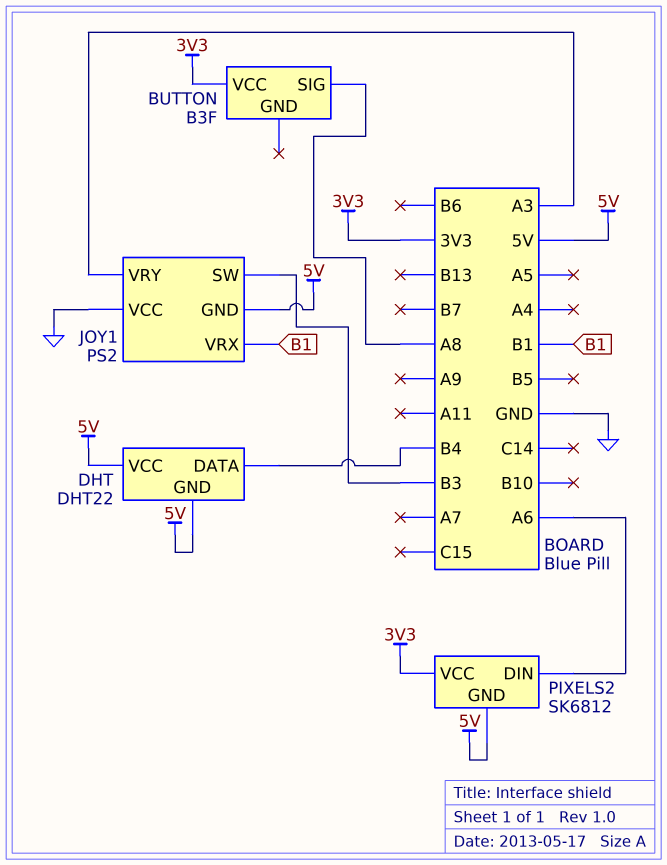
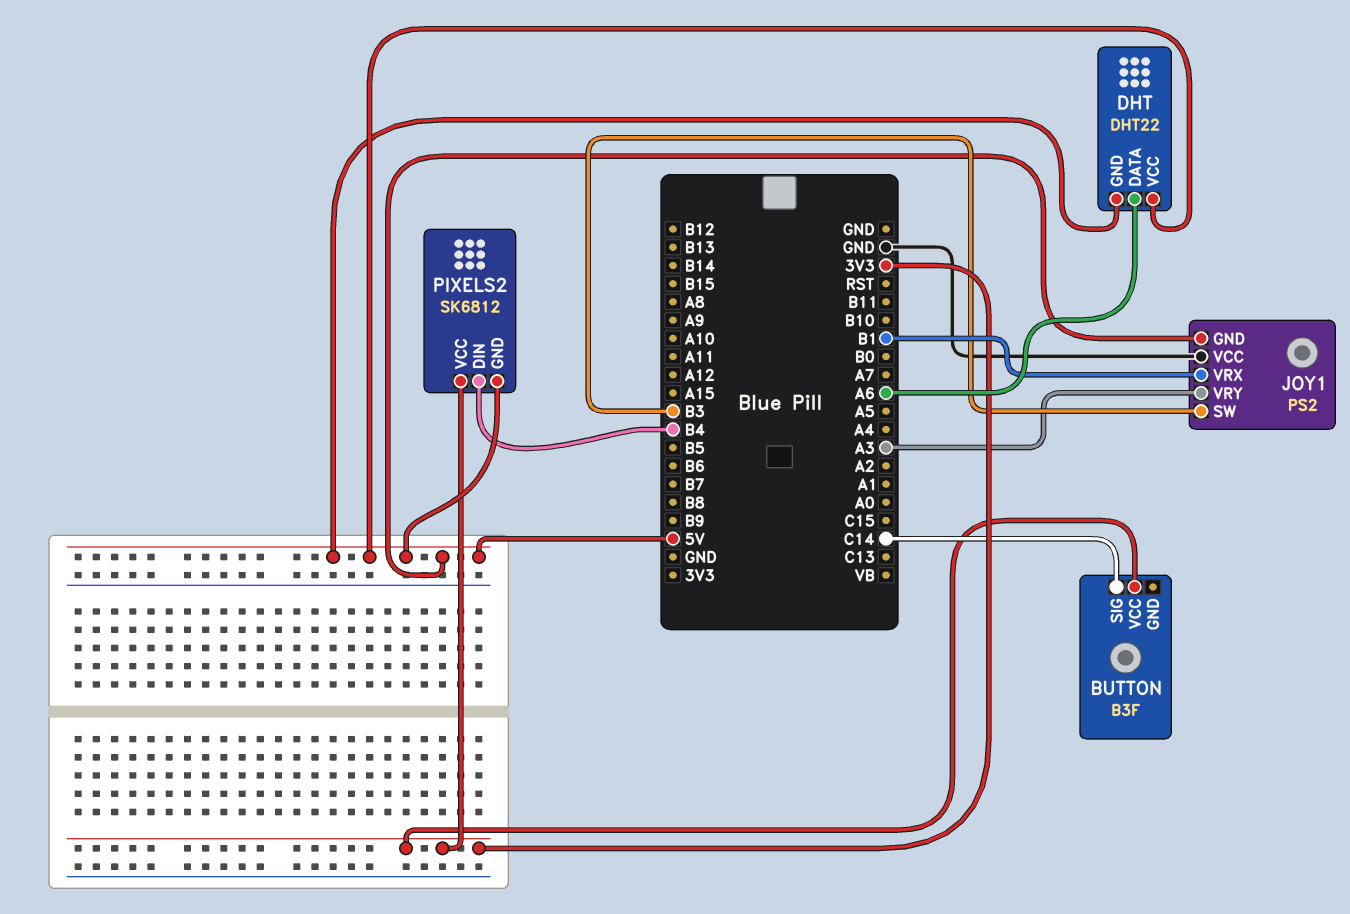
BUTTON pin SIG: A8 -> C14
DHT pin DATA: B4 -> A6
PIXELS2 pin DIN: A6 -> B4

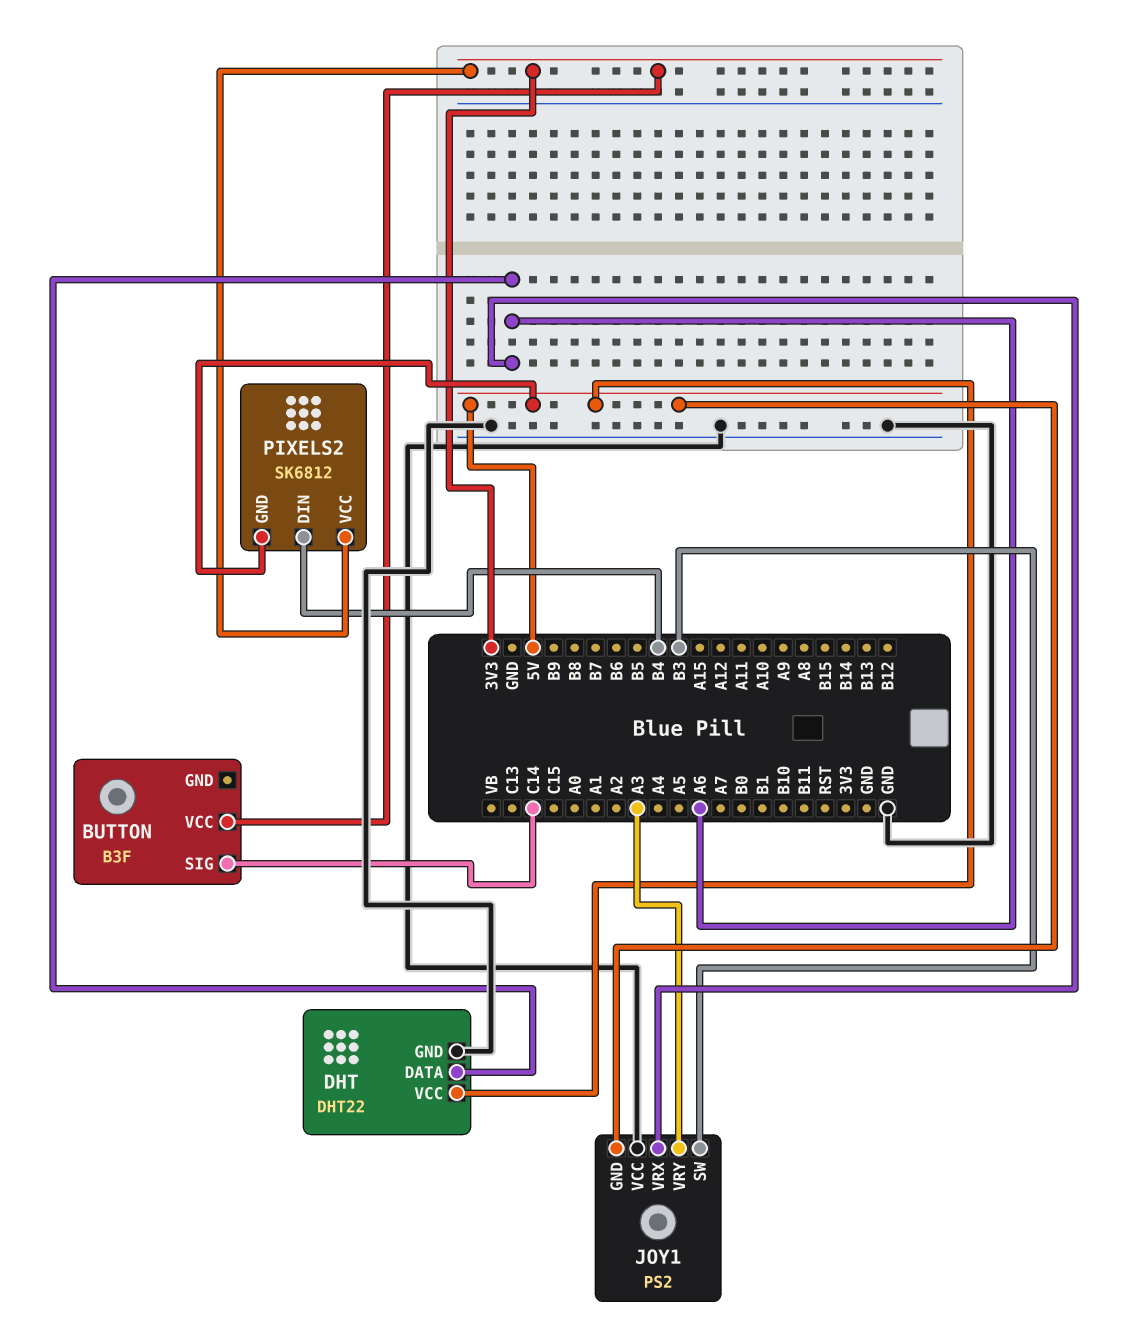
DHT pin GND: 5V -> GND
JOY1 pin VRX: B1 -> A6

